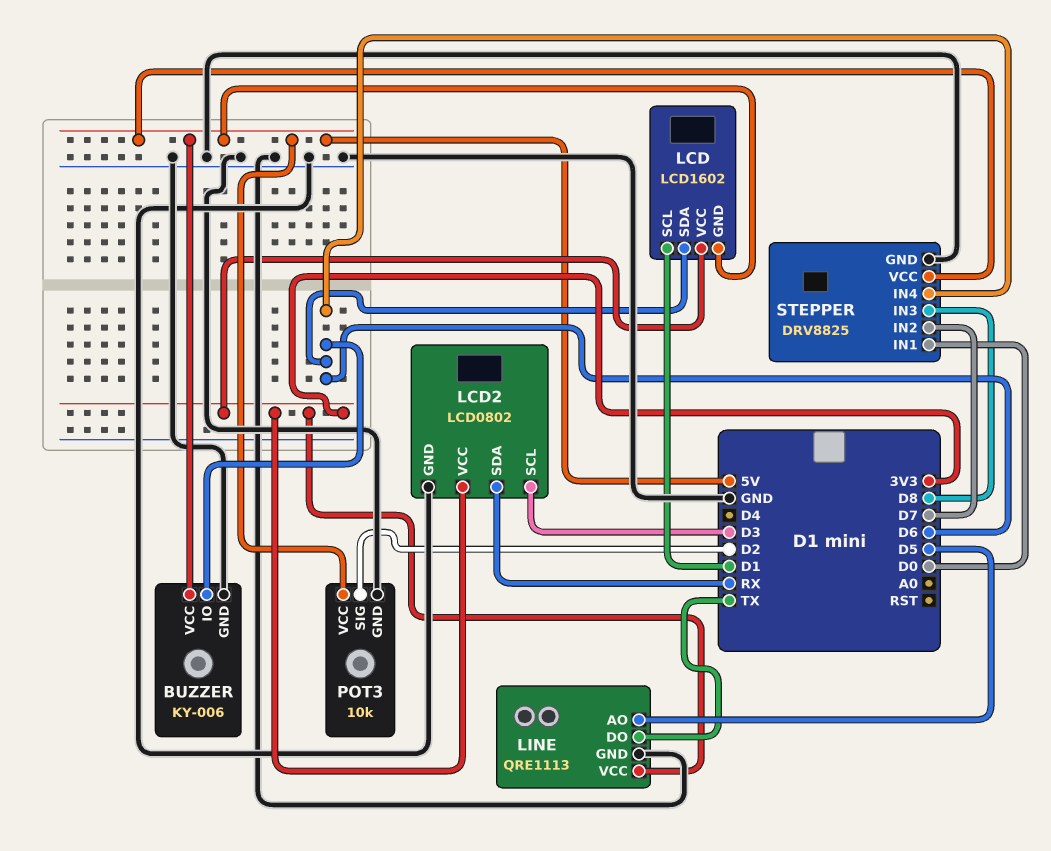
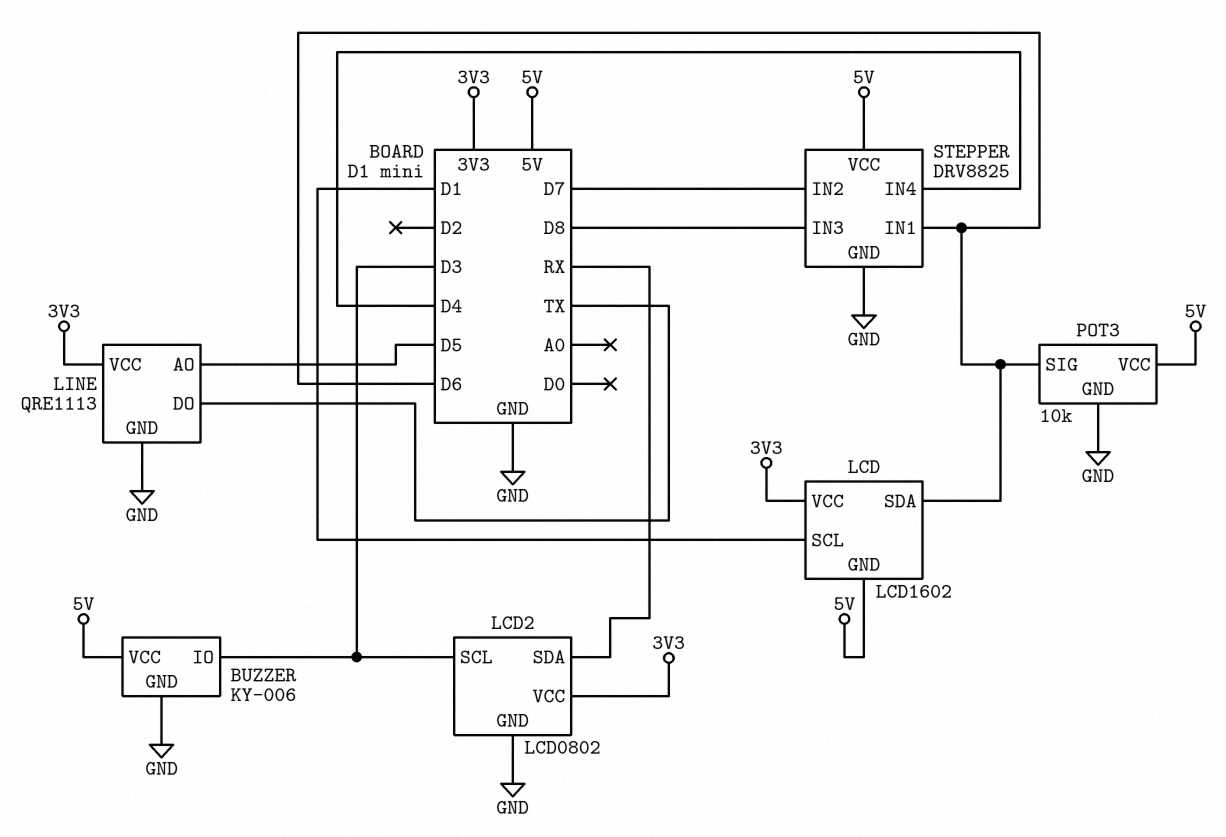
BUZZER pin IO: D6 -> D3
POT3 pin SIG: D2 -> D6
STEPPER pin IN1: D0 -> D6
STEPPER pin IN4: D6 -> D4

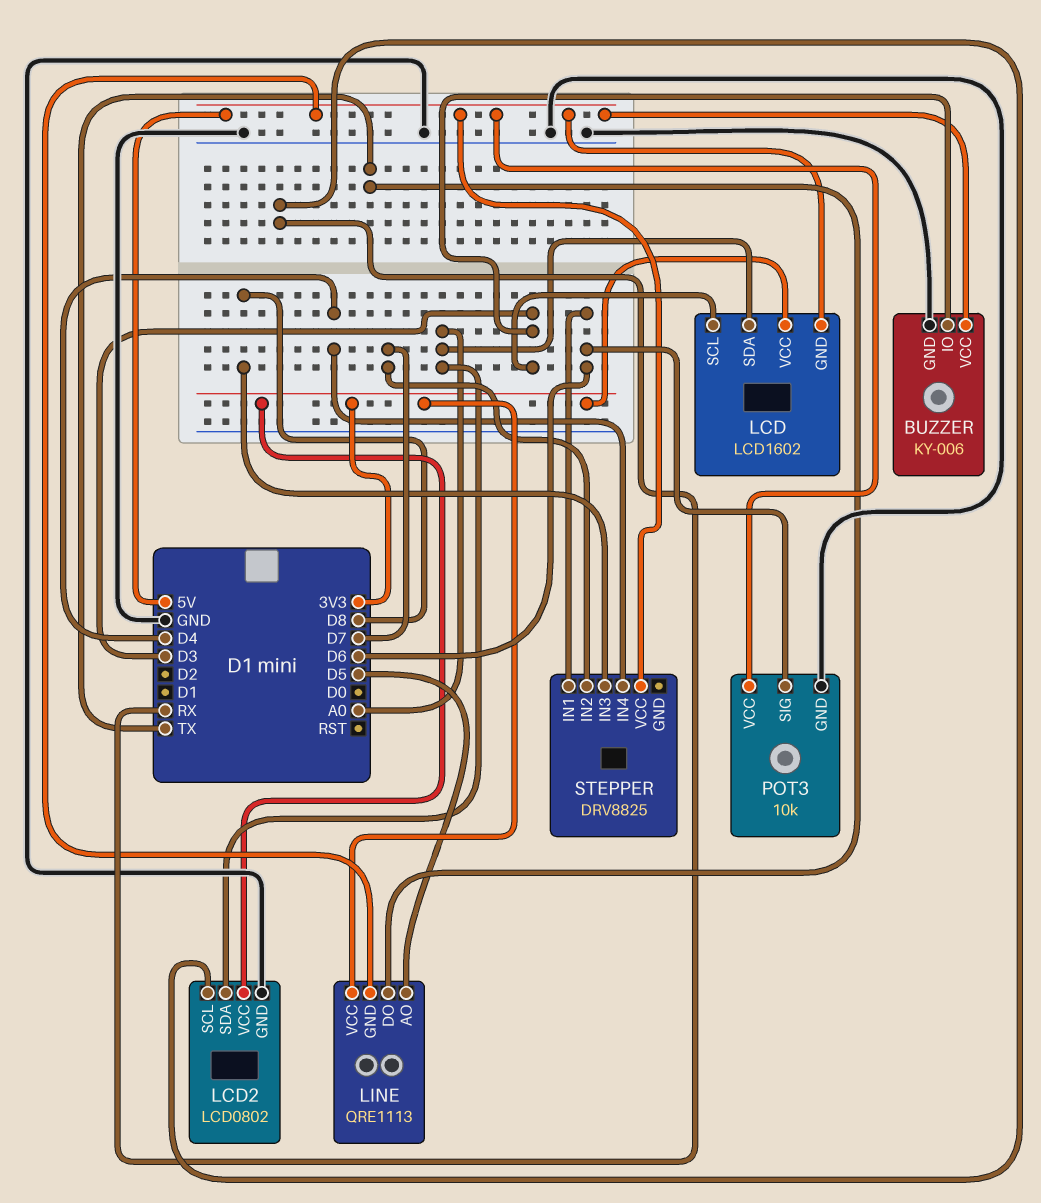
LCD pin SCL: D1 -> D3
LCD pin SDA: D6 -> A0
LCD2 pin SCL: D3 -> RX
LCD2 pin SDA: RX -> A0
LINE pin GND: GND -> 5V
STEPPER pin GND: GND -> none

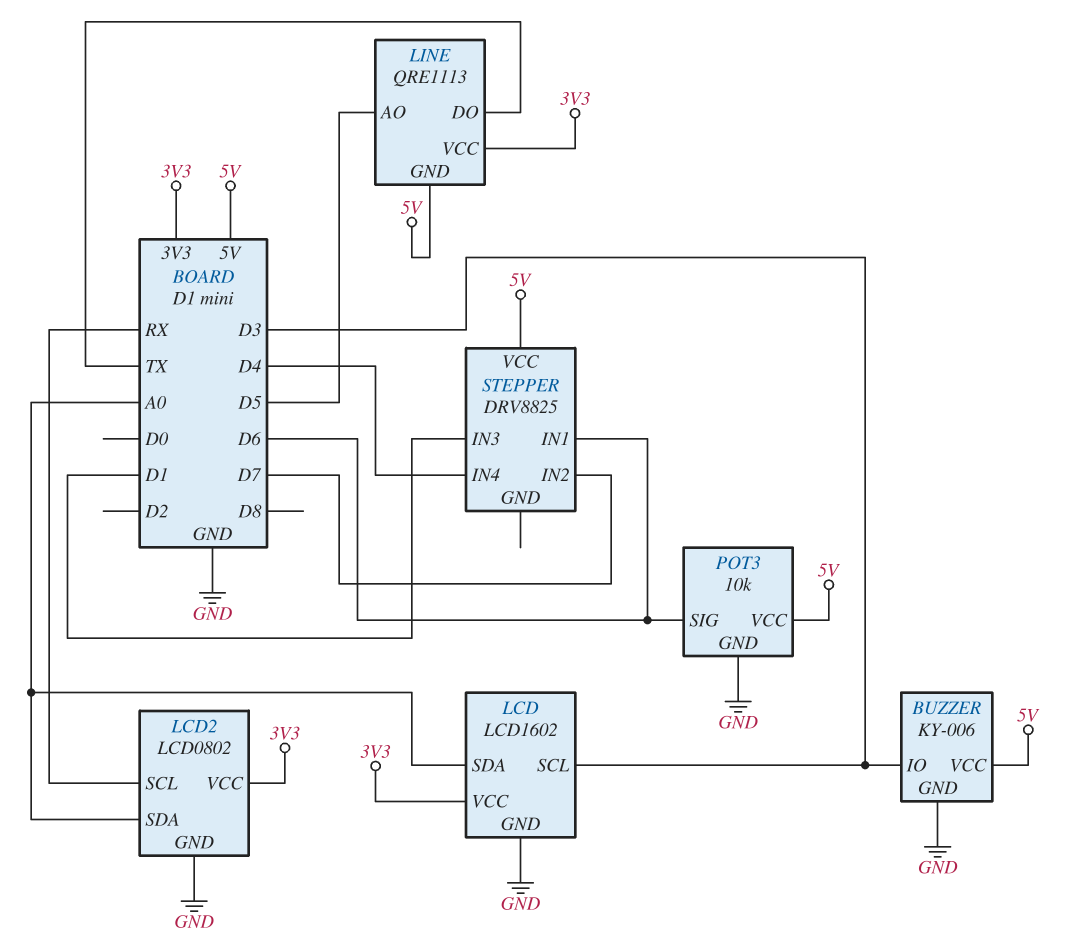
LCD pin GND: 5V -> GND
STEPPER pin IN3: D8 -> D1

